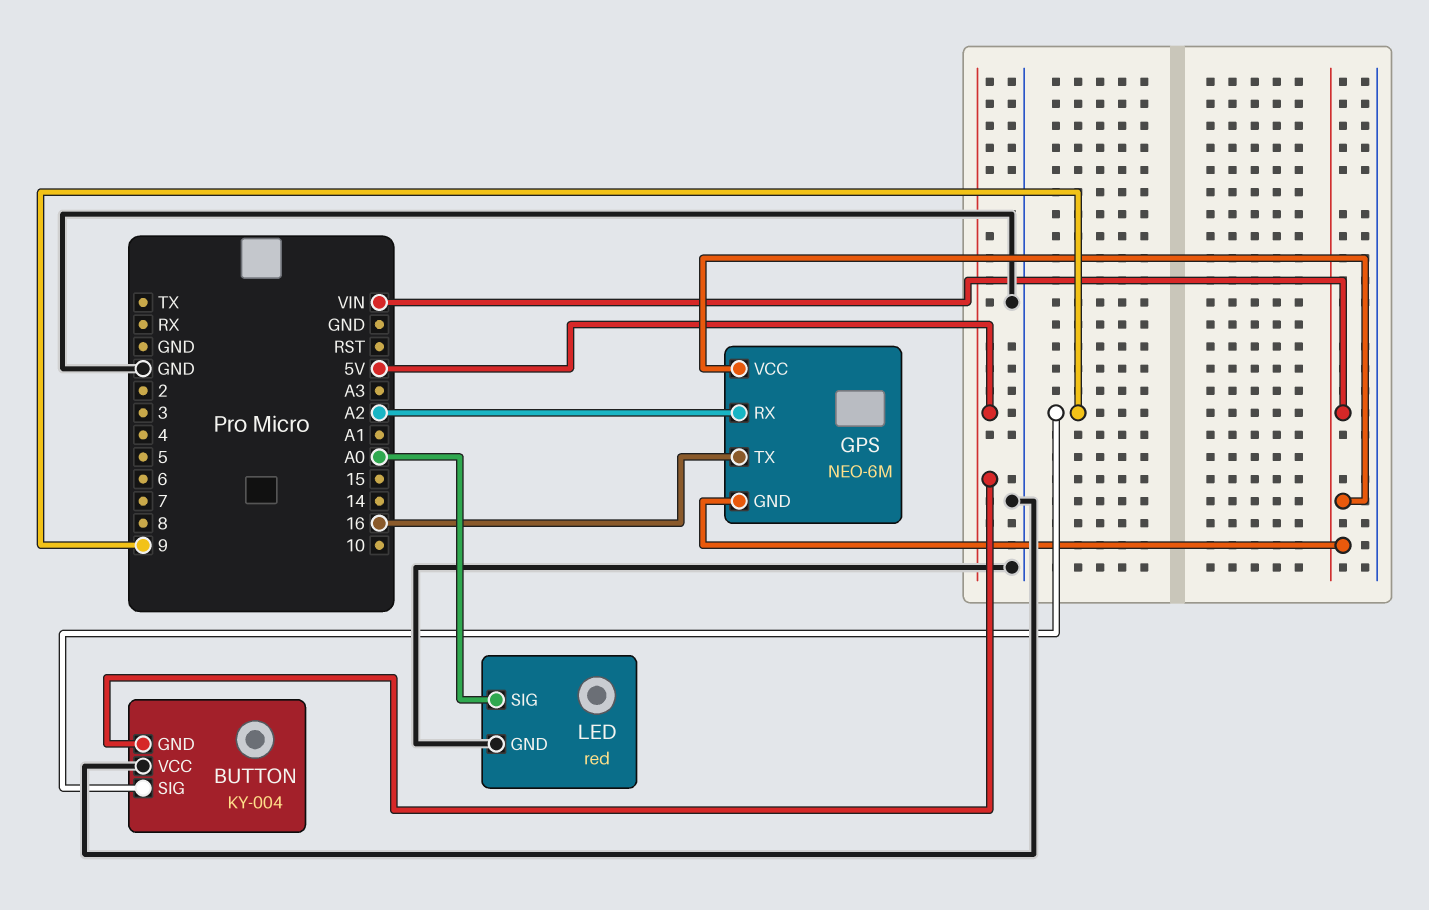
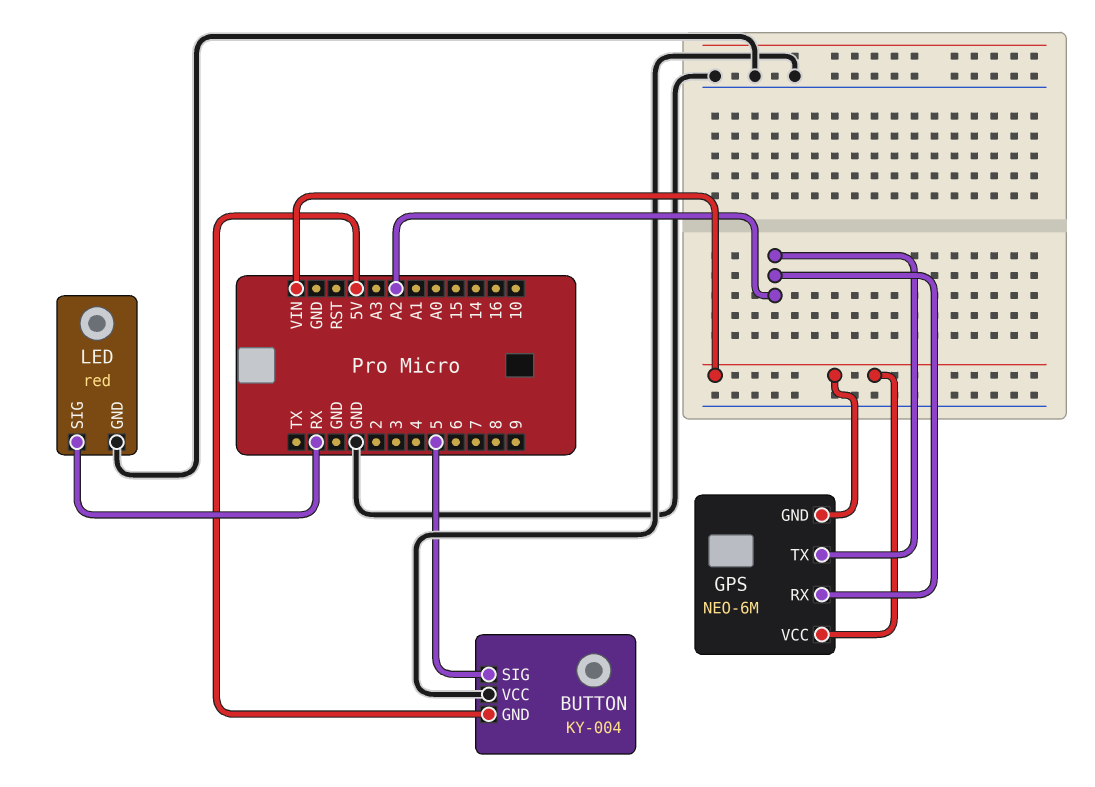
BUTTON pin SIG: 9 -> 5
GPS pin TX: 16 -> A2
LED pin SIG: A0 -> RX

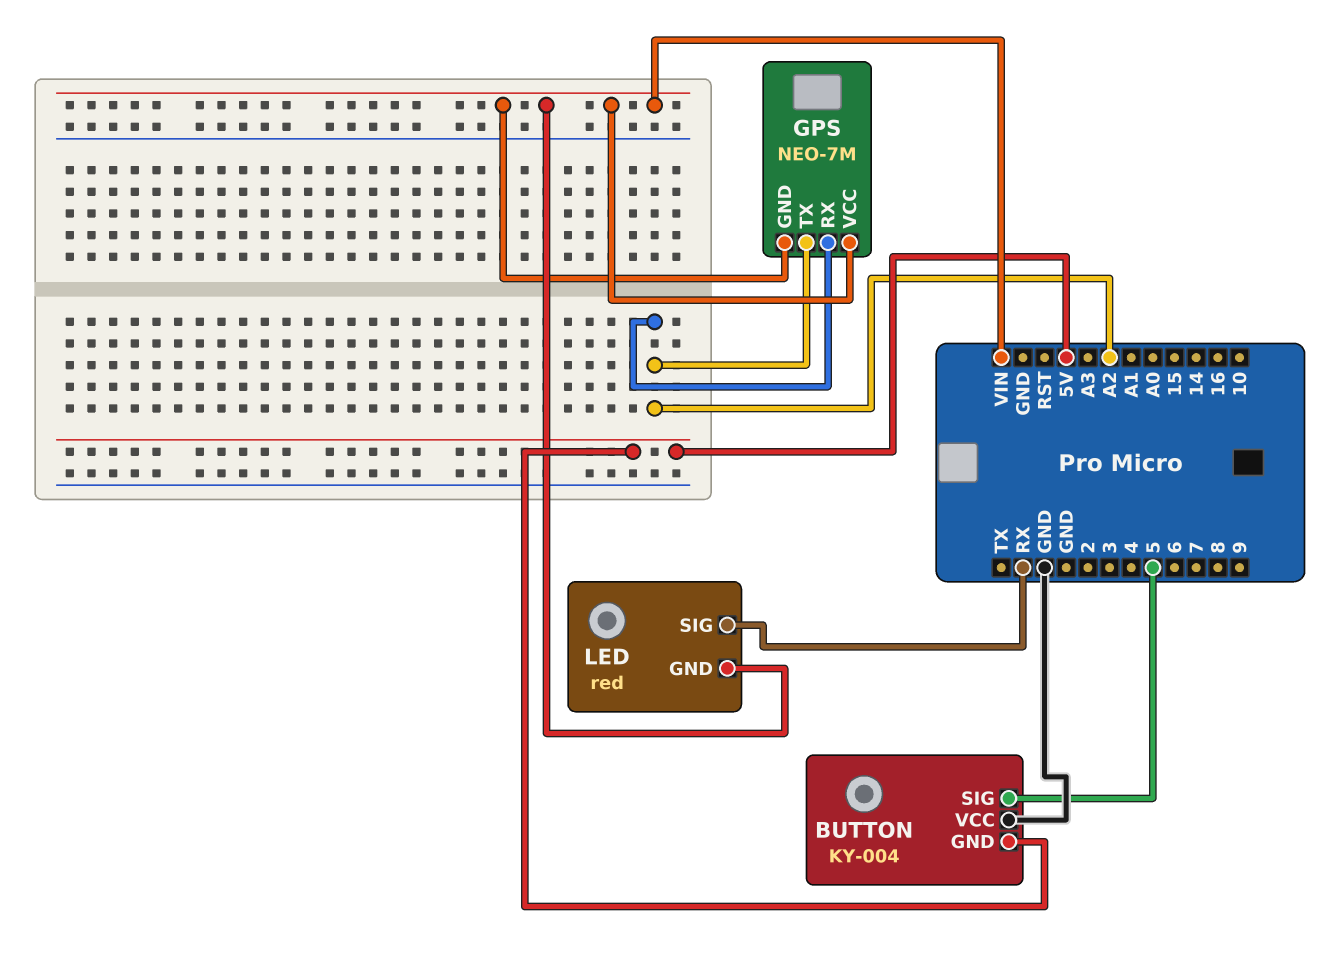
GPS: NEO-6M -> NEO-7M
LED pin GND: GND -> VIN

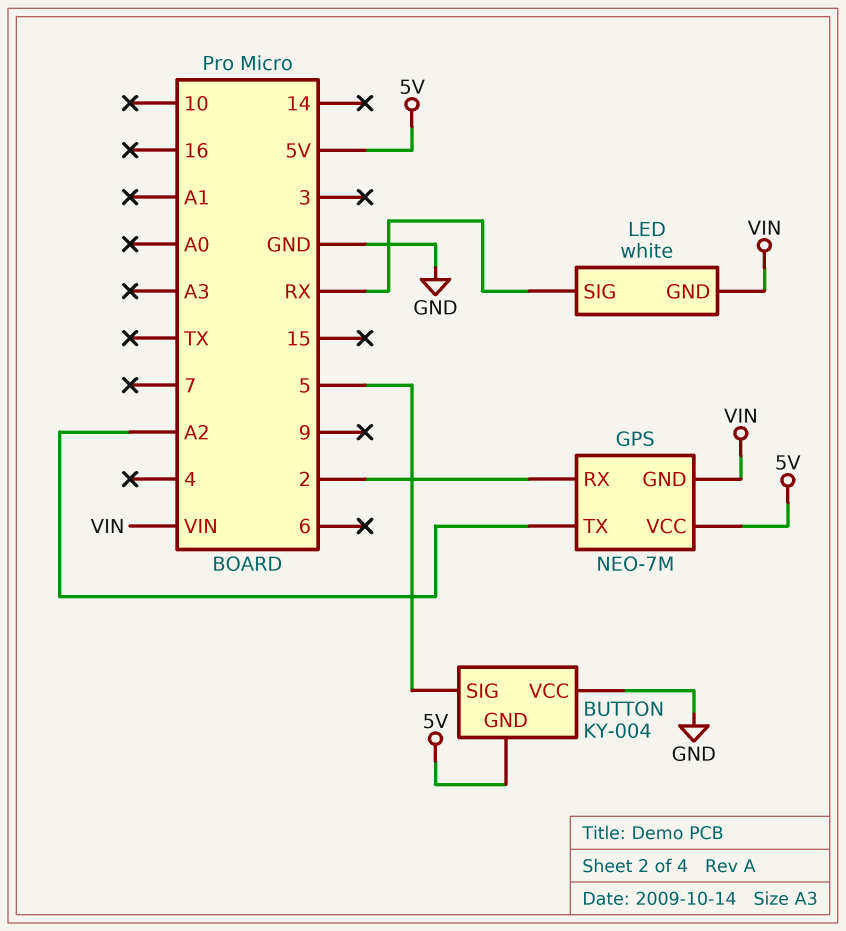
GPS pin RX: A2 -> 2
GPS pin VCC: VIN -> 5V
LED: red -> white

